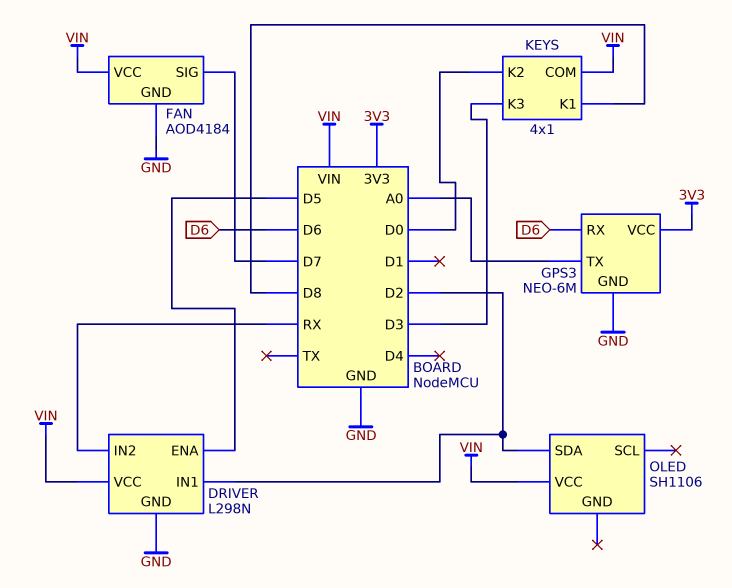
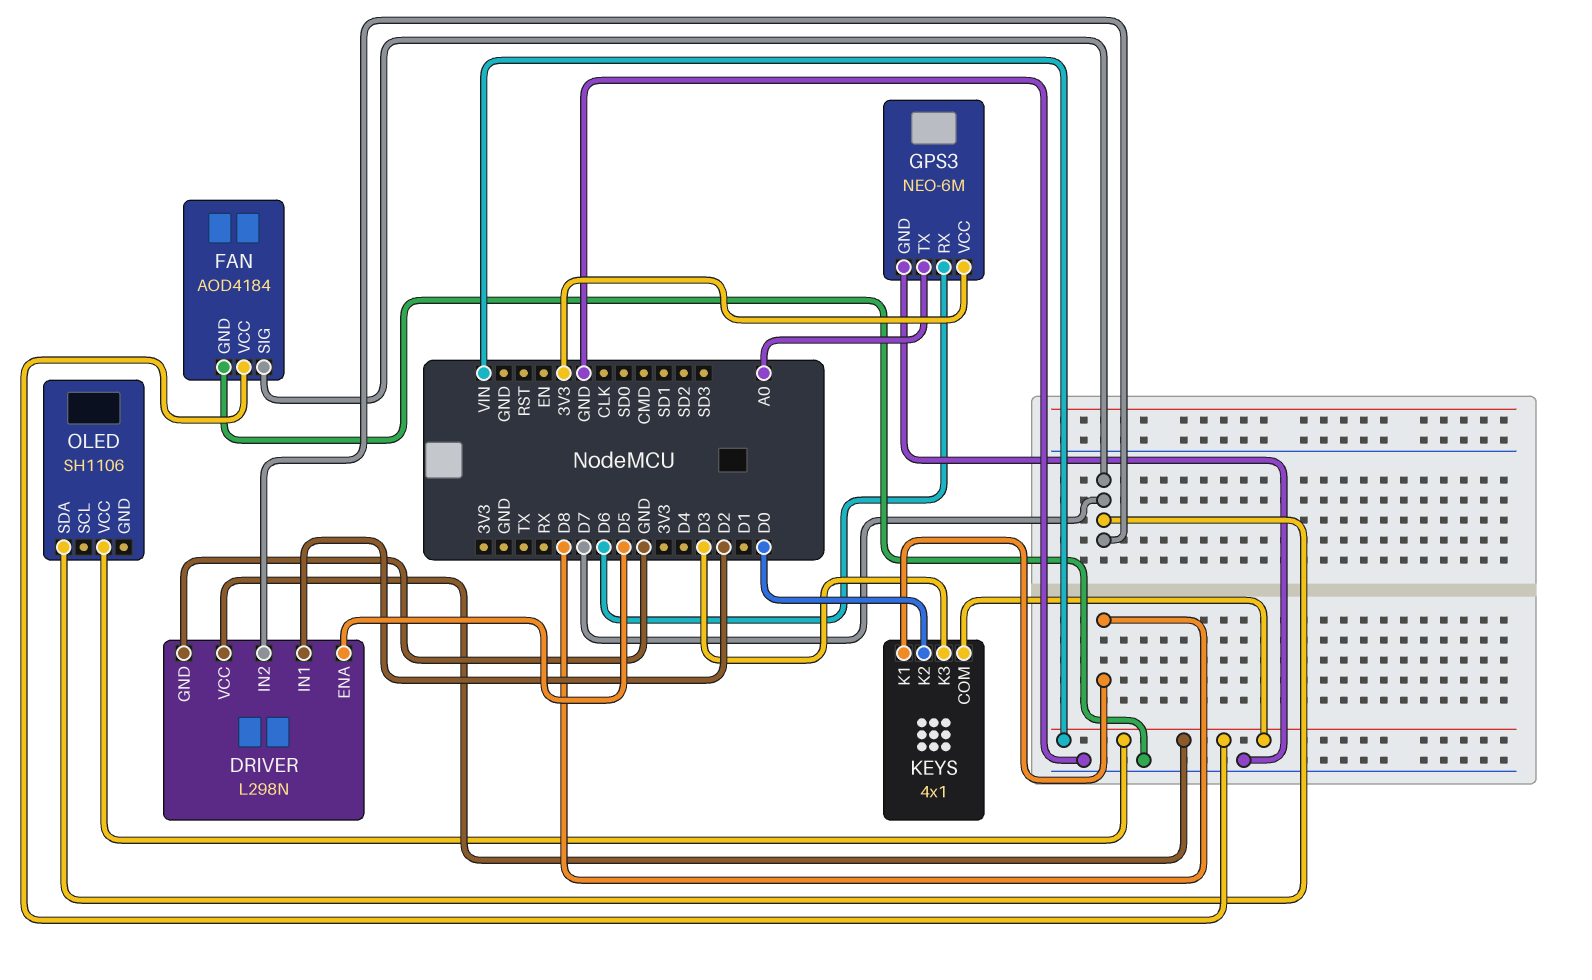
DRIVER pin IN2: RX -> D7
OLED pin SDA: D2 -> D7

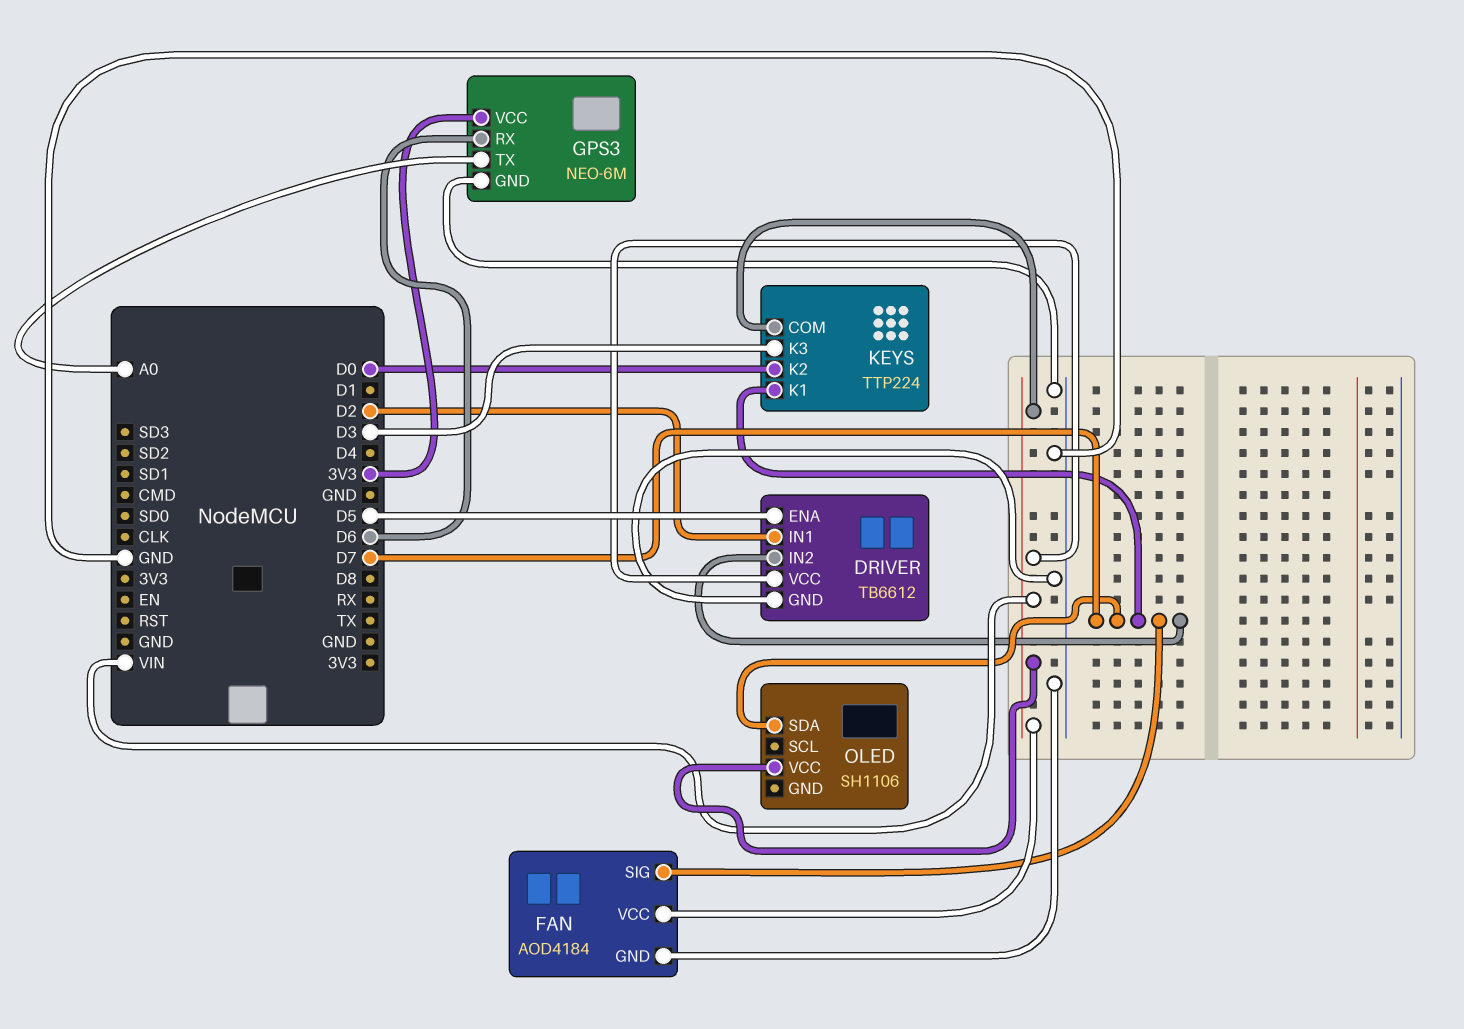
DRIVER: L298N -> TB6612
KEYS: 4x1 -> TTP224
KEYS pin K1: D8 -> D7

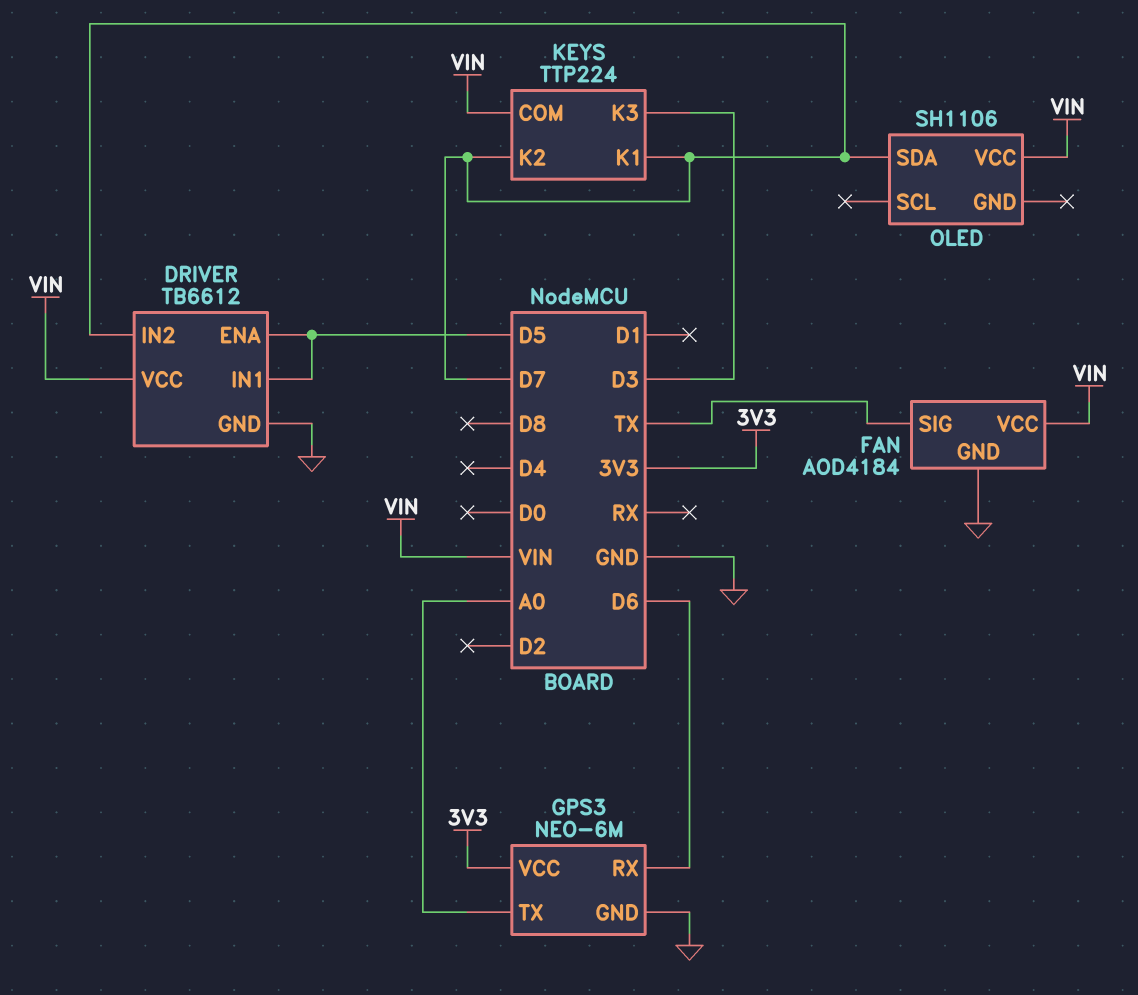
DRIVER pin IN1: D2 -> D5
FAN pin SIG: D7 -> TX
KEYS pin K2: D0 -> D7

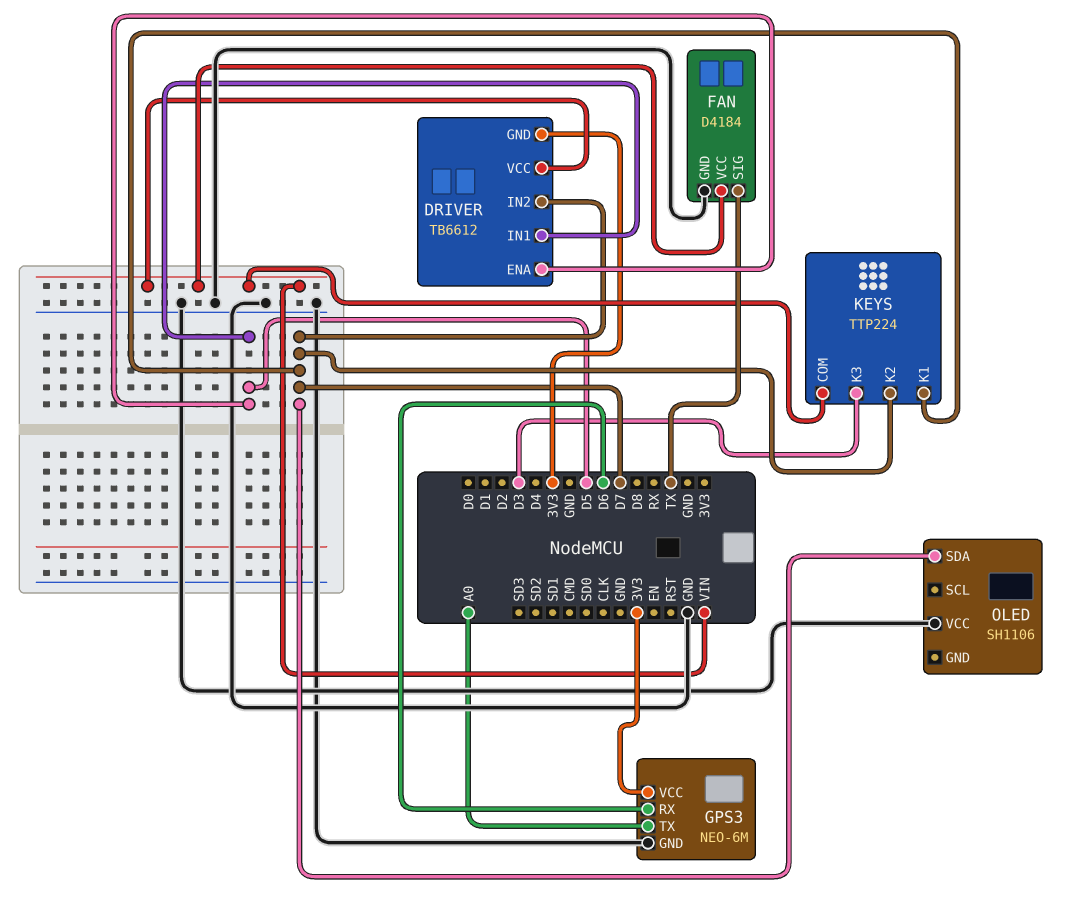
DRIVER pin GND: GND -> 3V3
FAN: AOD4184 -> D4184
OLED pin VCC: VIN -> GND

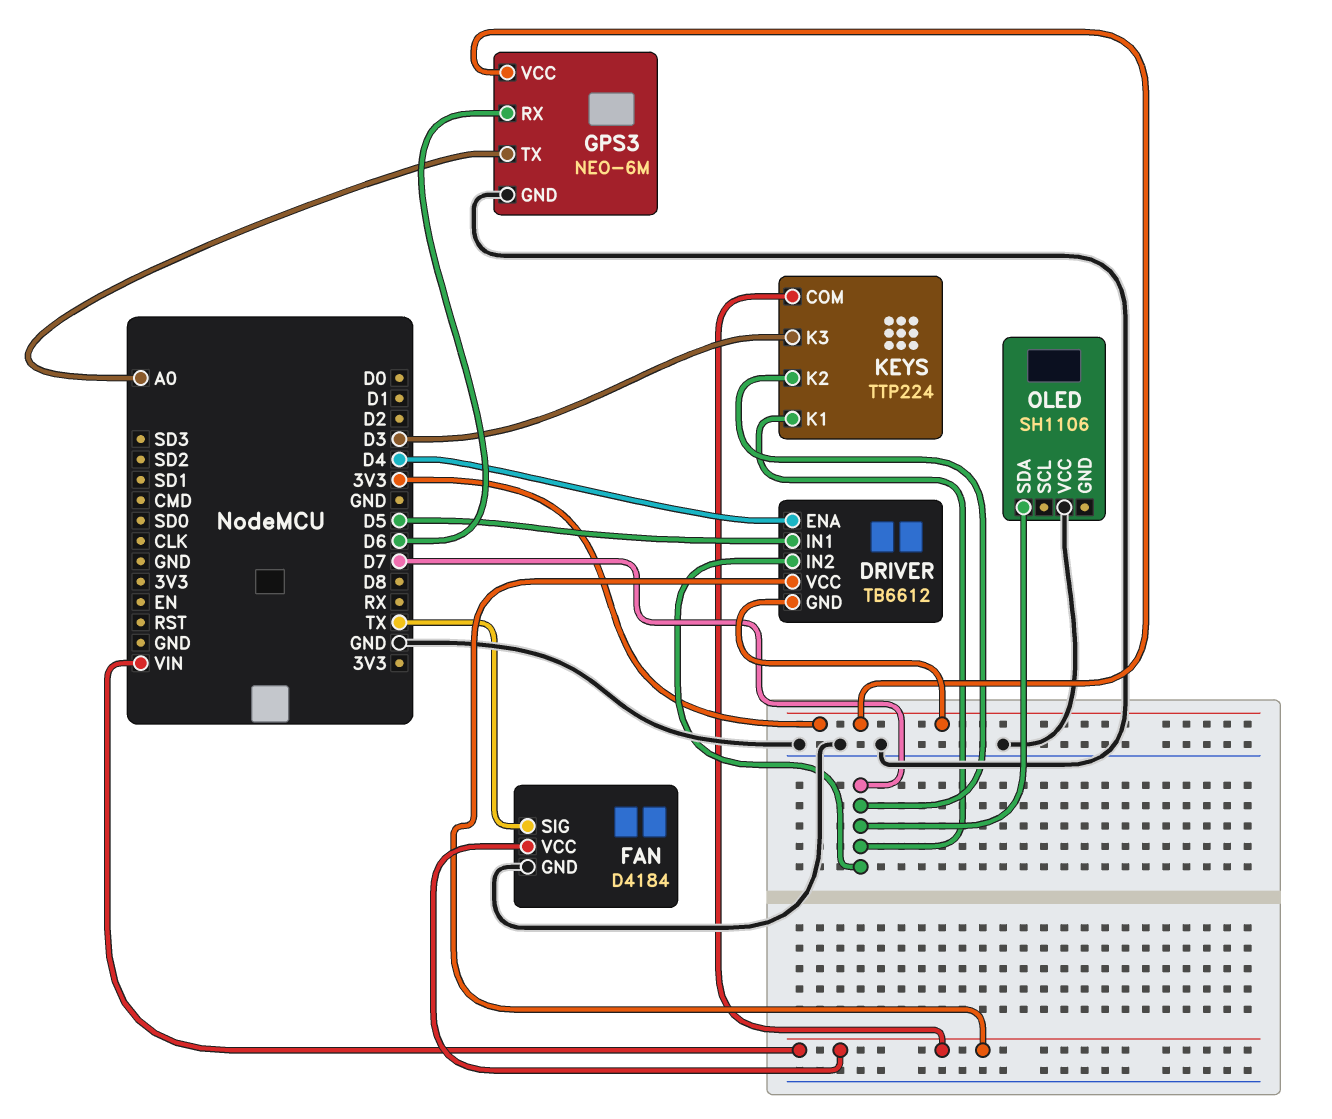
DRIVER pin ENA: D5 -> D4

